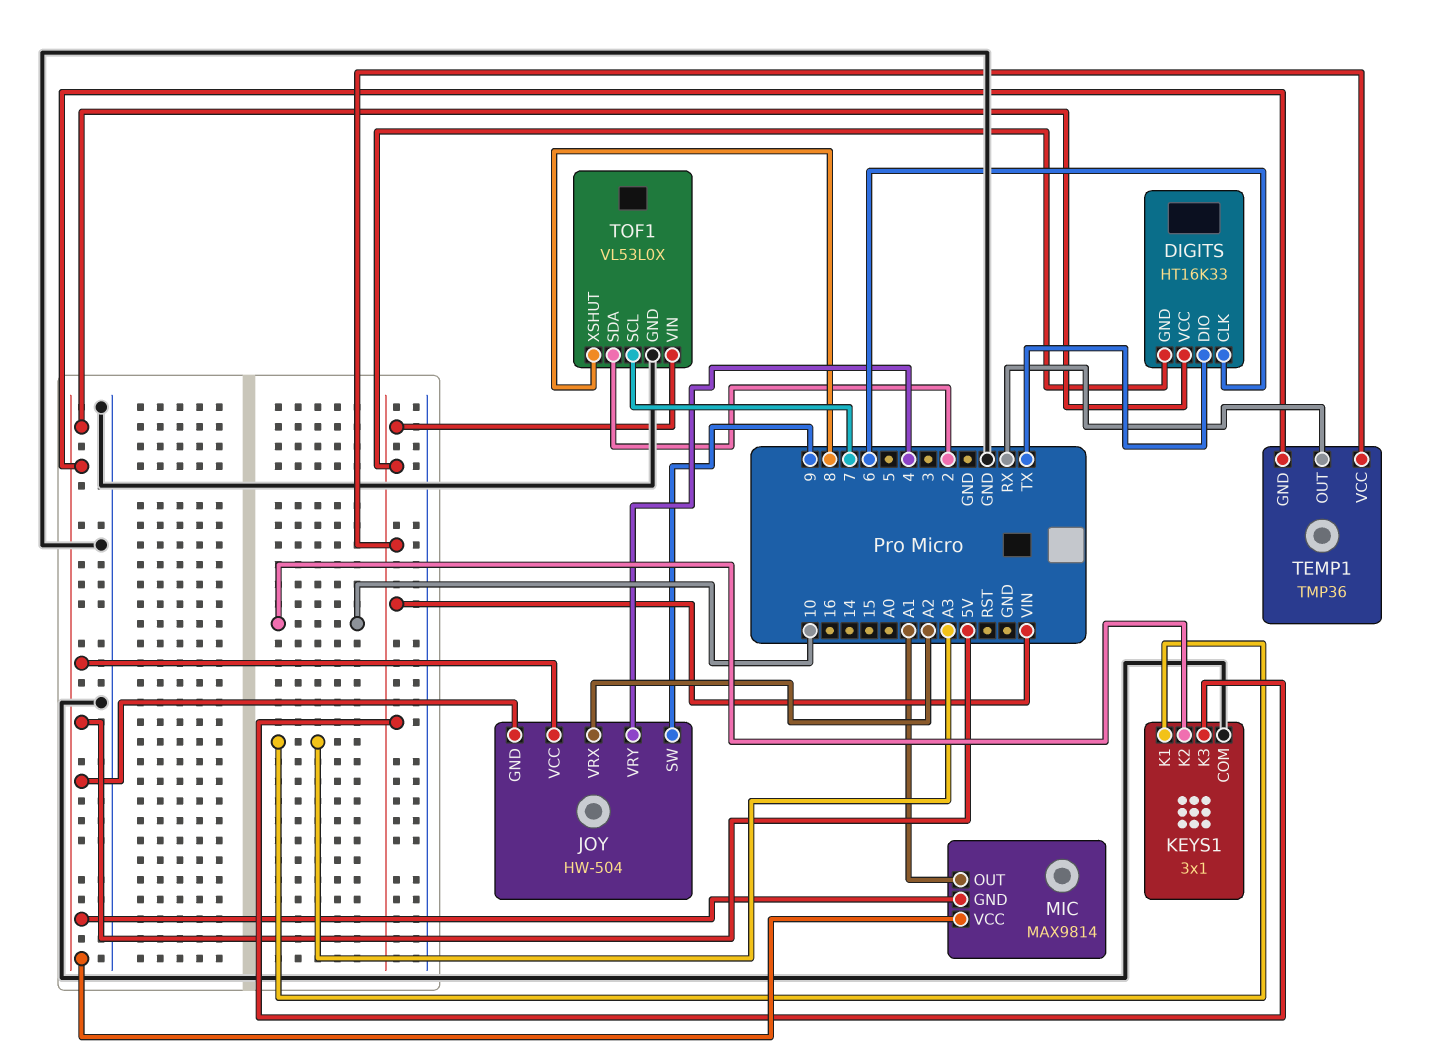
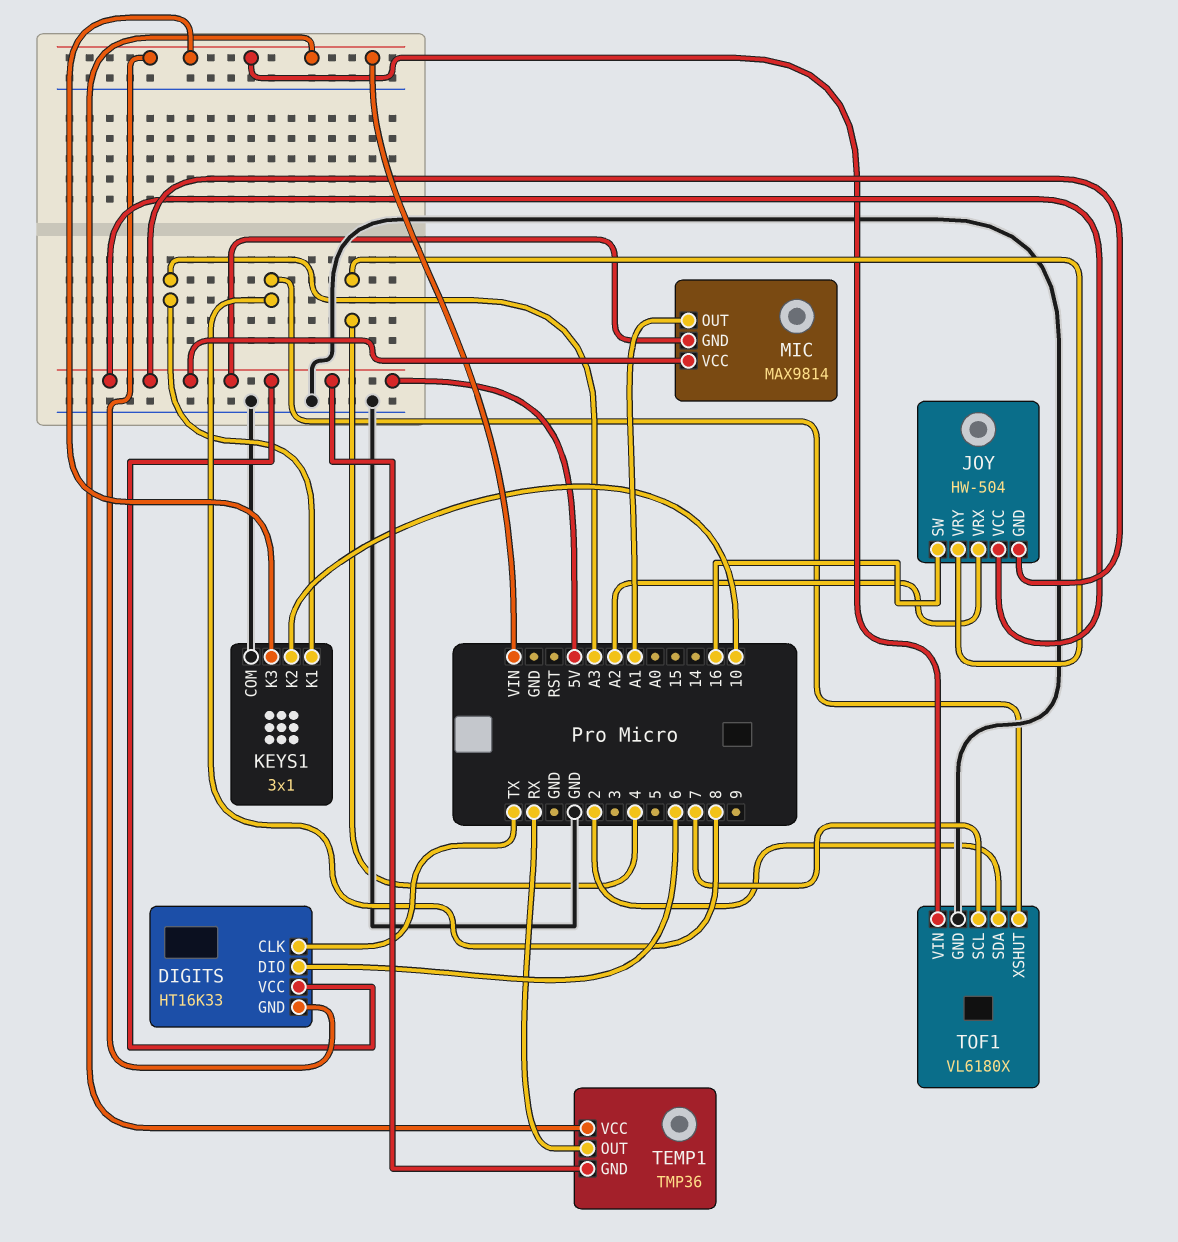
DIGITS pin CLK: 6 -> TX
DIGITS pin DIO: TX -> 6
JOY pin SW: 9 -> 16
TOF1: VL53L0X -> VL6180X

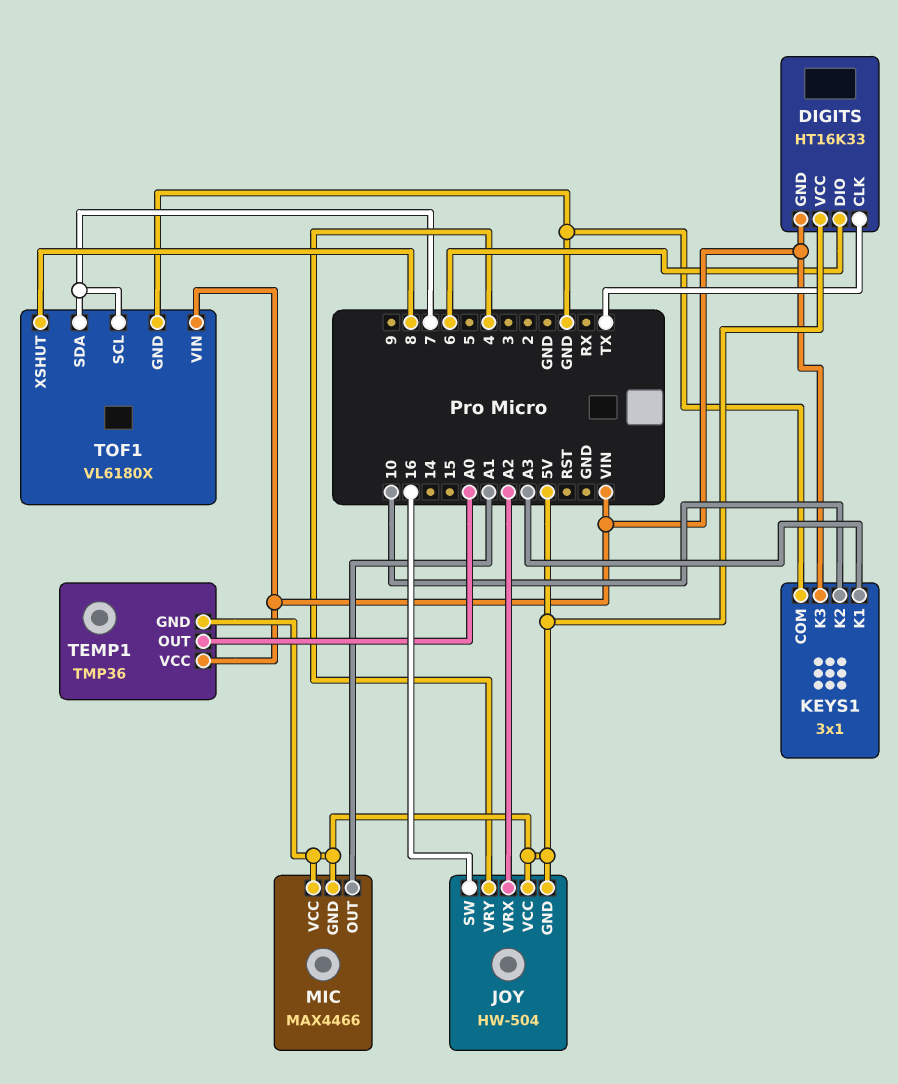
MIC: MAX9814 -> MAX4466
TEMP1 pin OUT: RX -> A0
TOF1 pin SDA: 2 -> 7

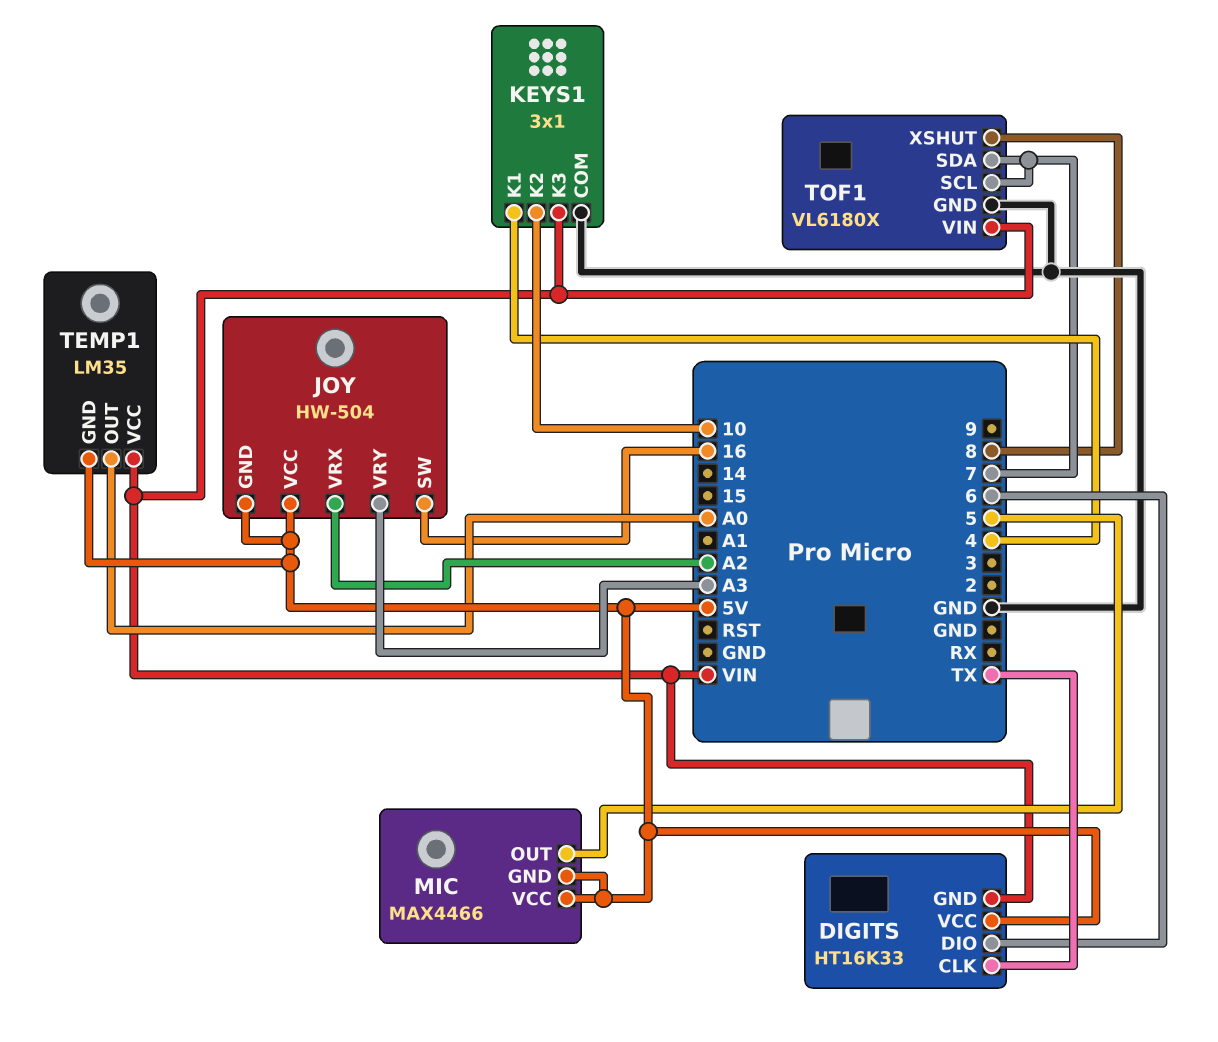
JOY pin VRY: 4 -> A3
KEYS1 pin K1: A3 -> 4
MIC pin OUT: A1 -> 5
TEMP1: TMP36 -> LM35

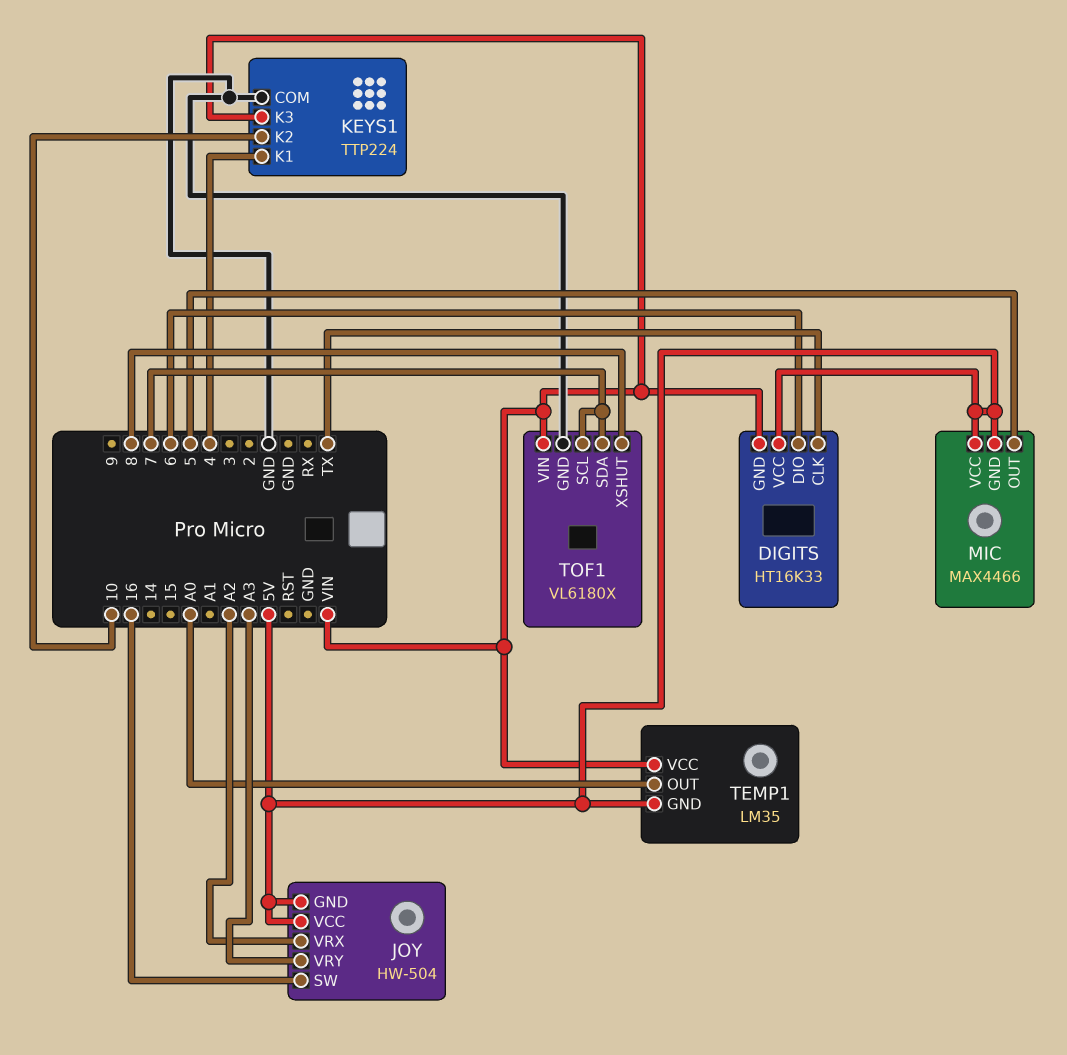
KEYS1: 3x1 -> TTP224

